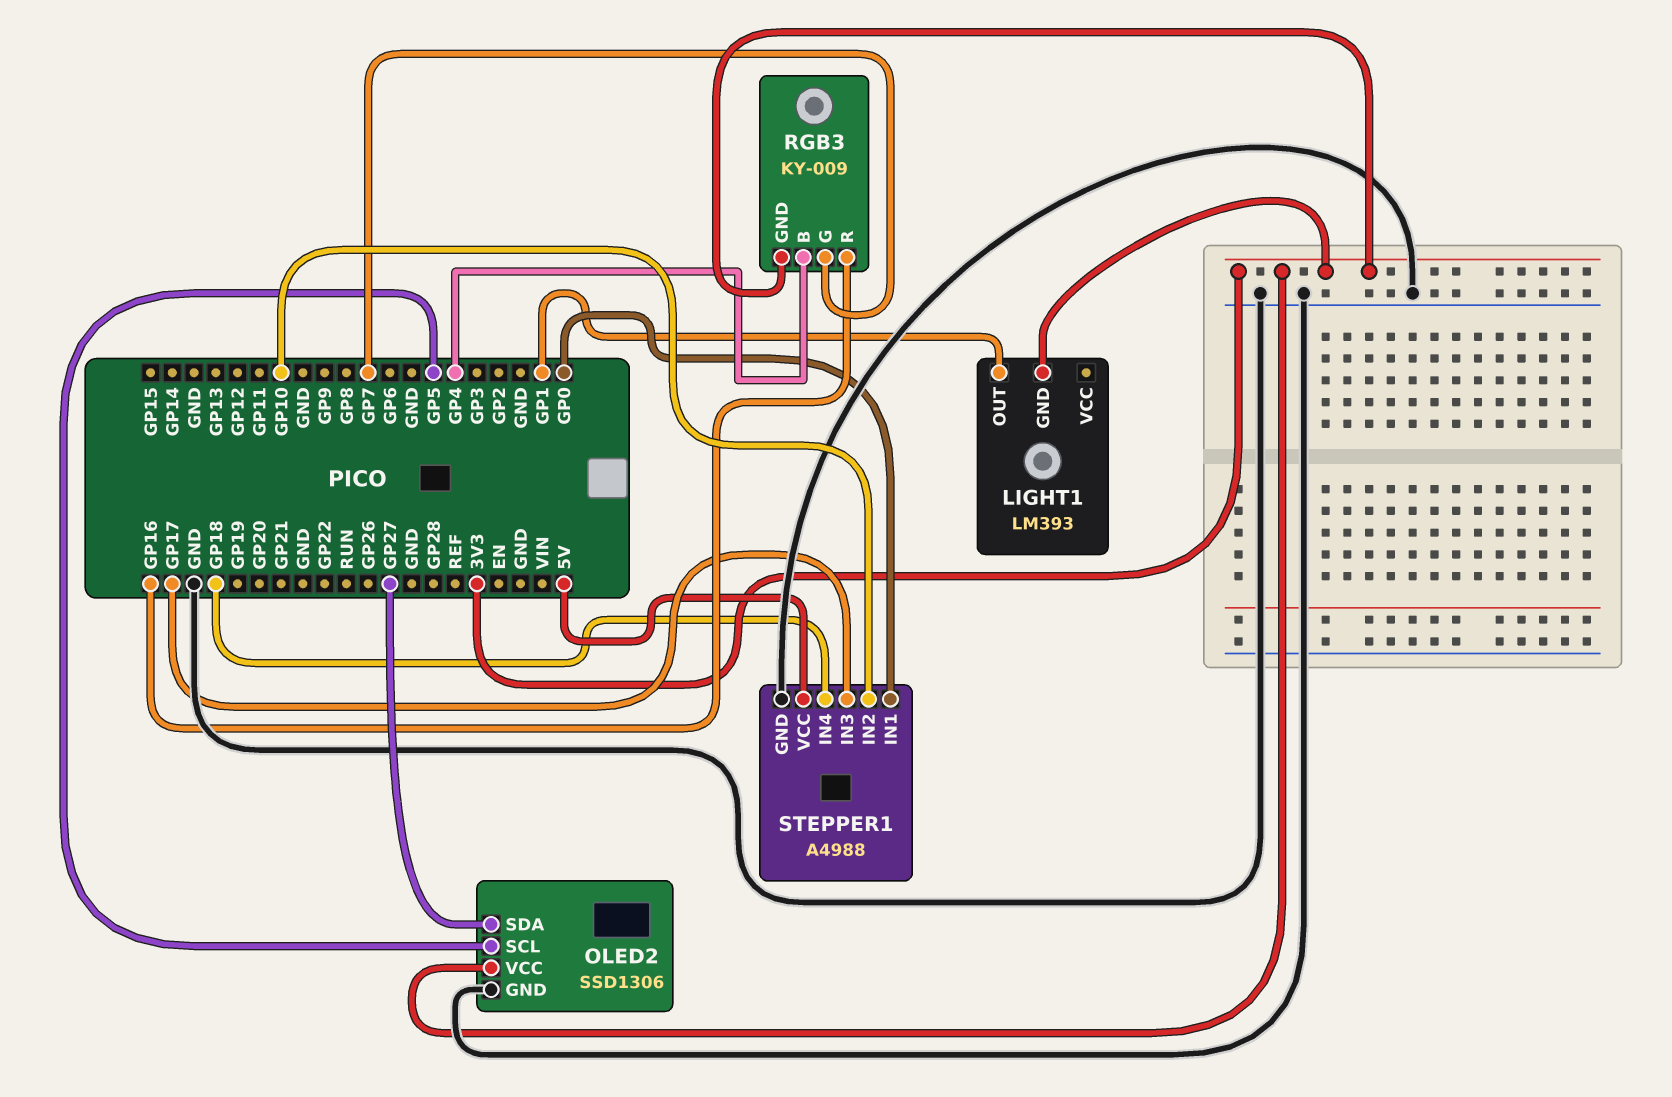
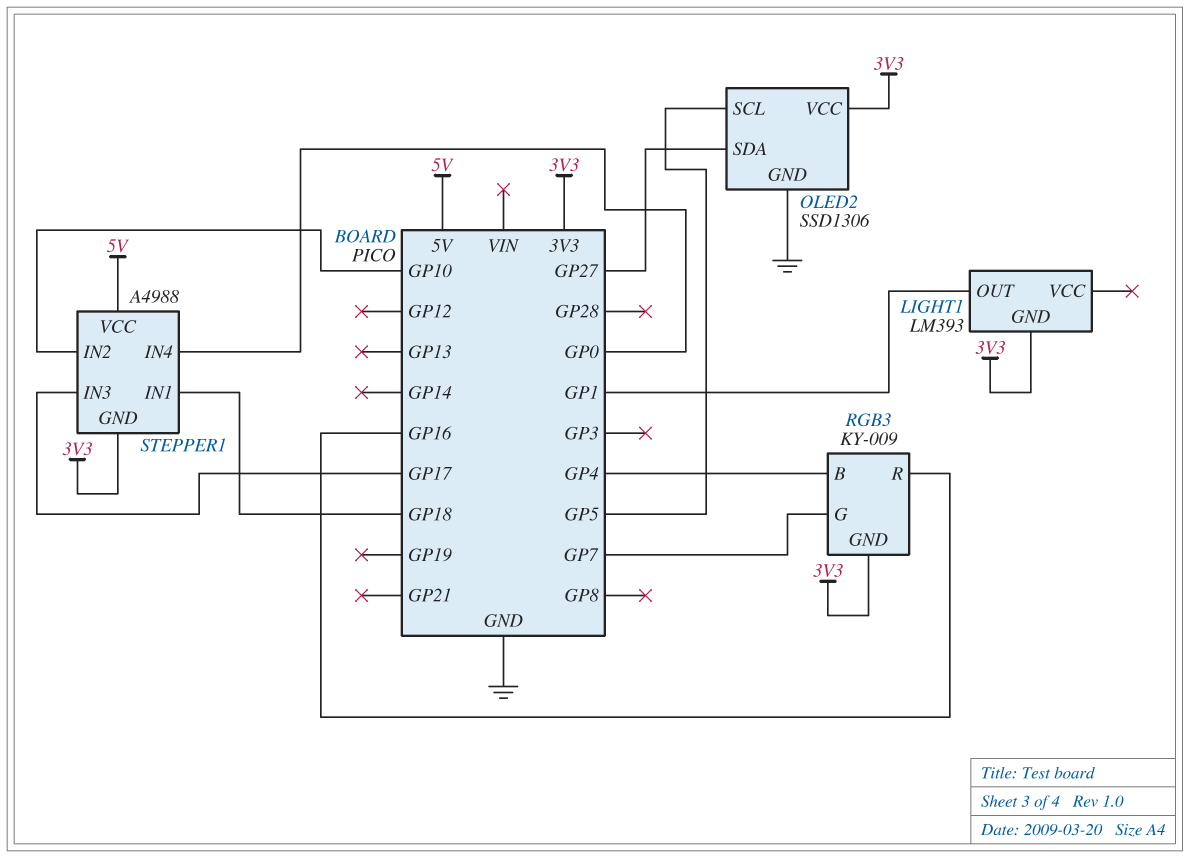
STEPPER1 pin GND: GND -> 3V3
STEPPER1 pin IN1: GP0 -> GP18
STEPPER1 pin IN4: GP18 -> GP0

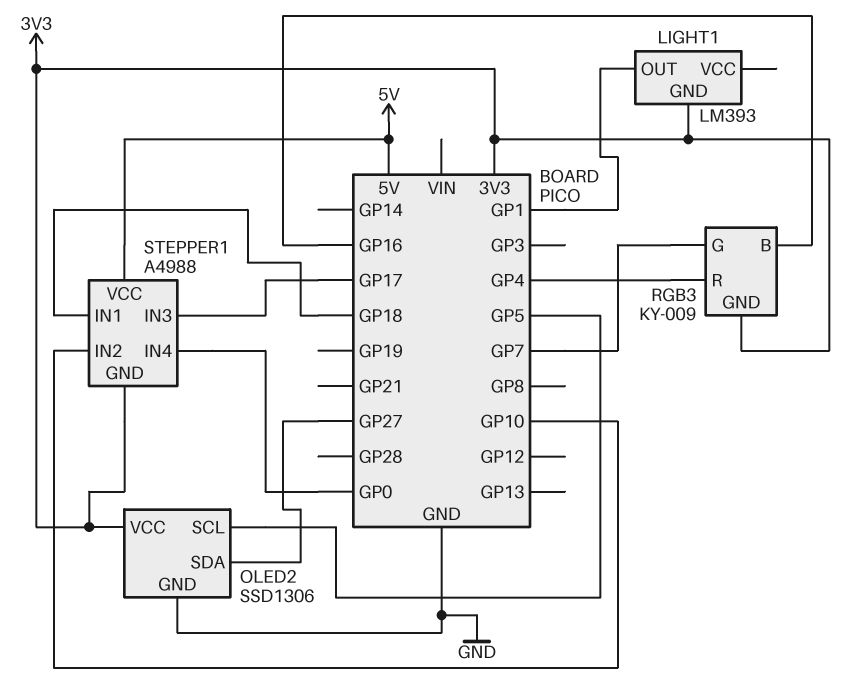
RGB3 pin B: GP4 -> GP16
RGB3 pin R: GP16 -> GP4

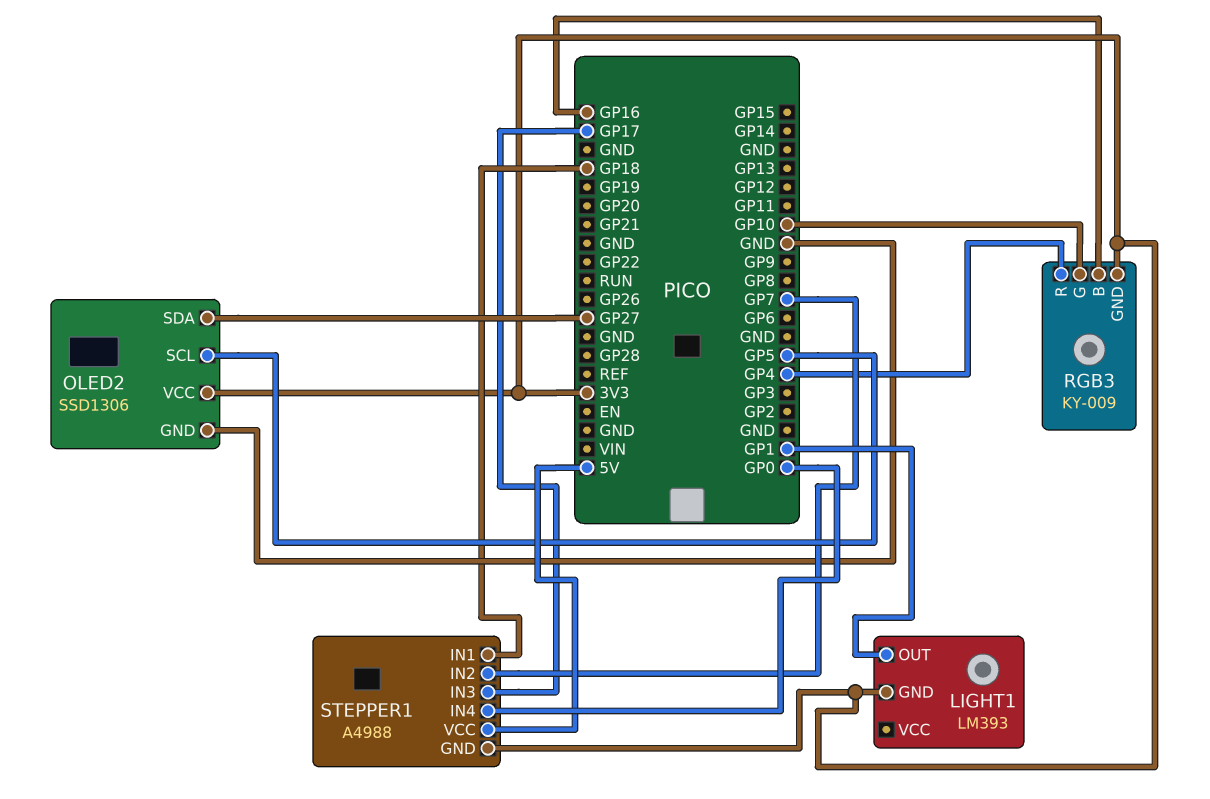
RGB3 pin G: GP7 -> GP10
STEPPER1 pin IN2: GP10 -> GP7

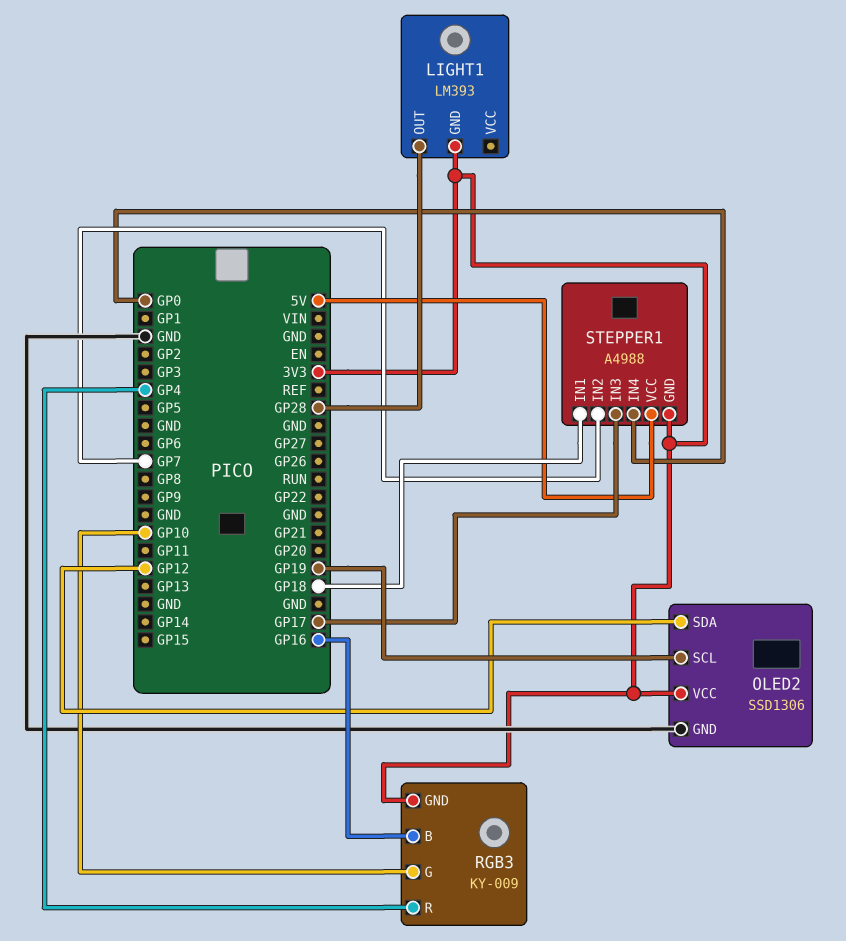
LIGHT1 pin OUT: GP1 -> GP28
OLED2 pin SCL: GP5 -> GP19
OLED2 pin SDA: GP27 -> GP12

